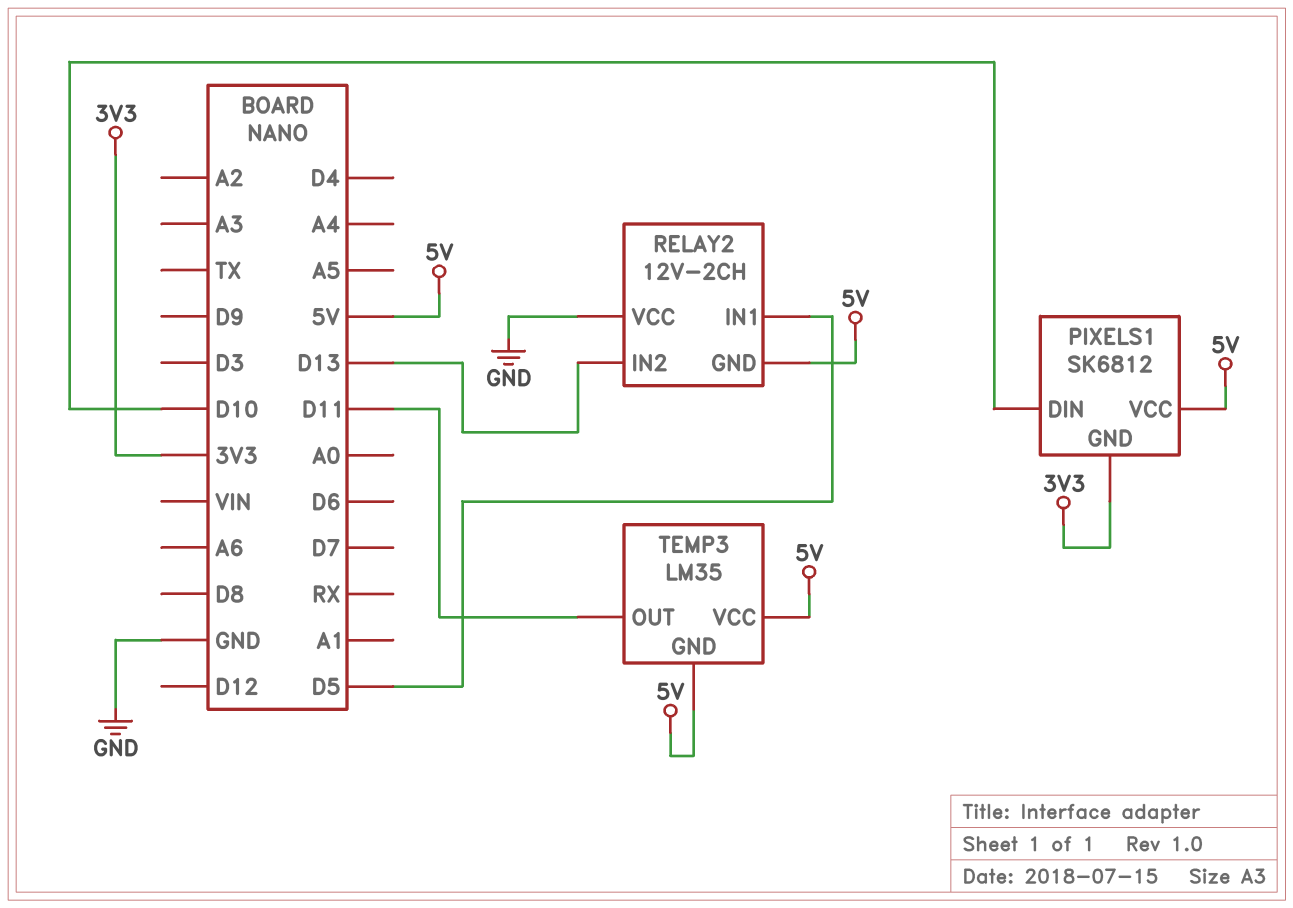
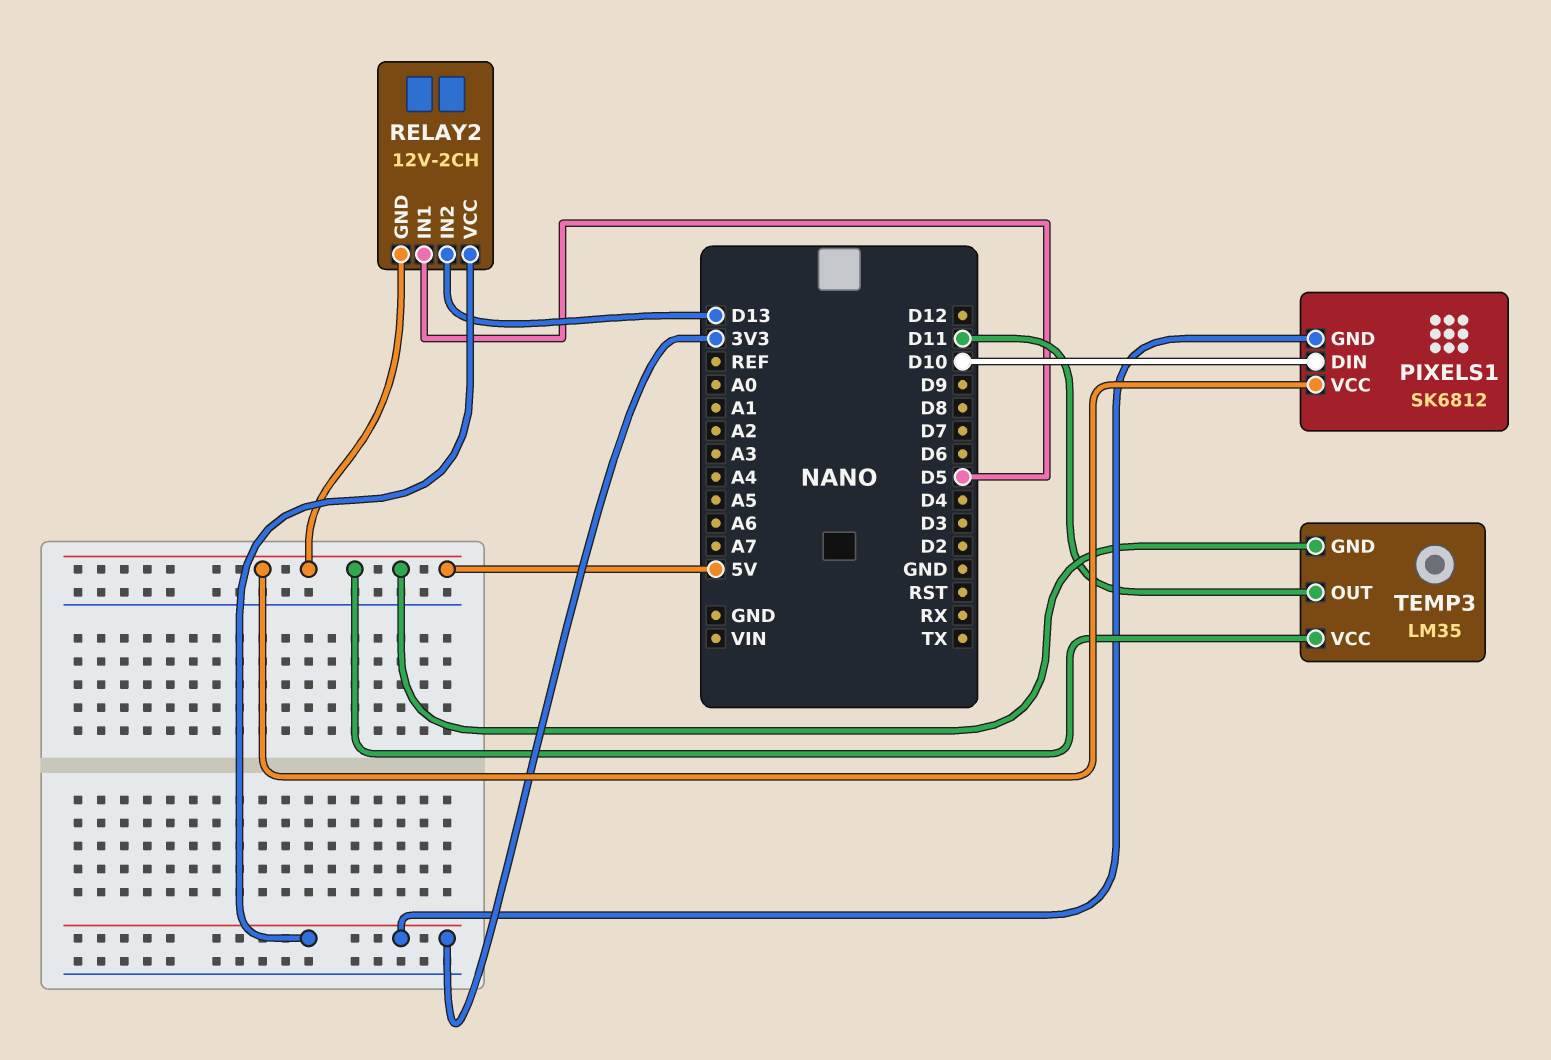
RELAY2 pin VCC: GND -> 3V3

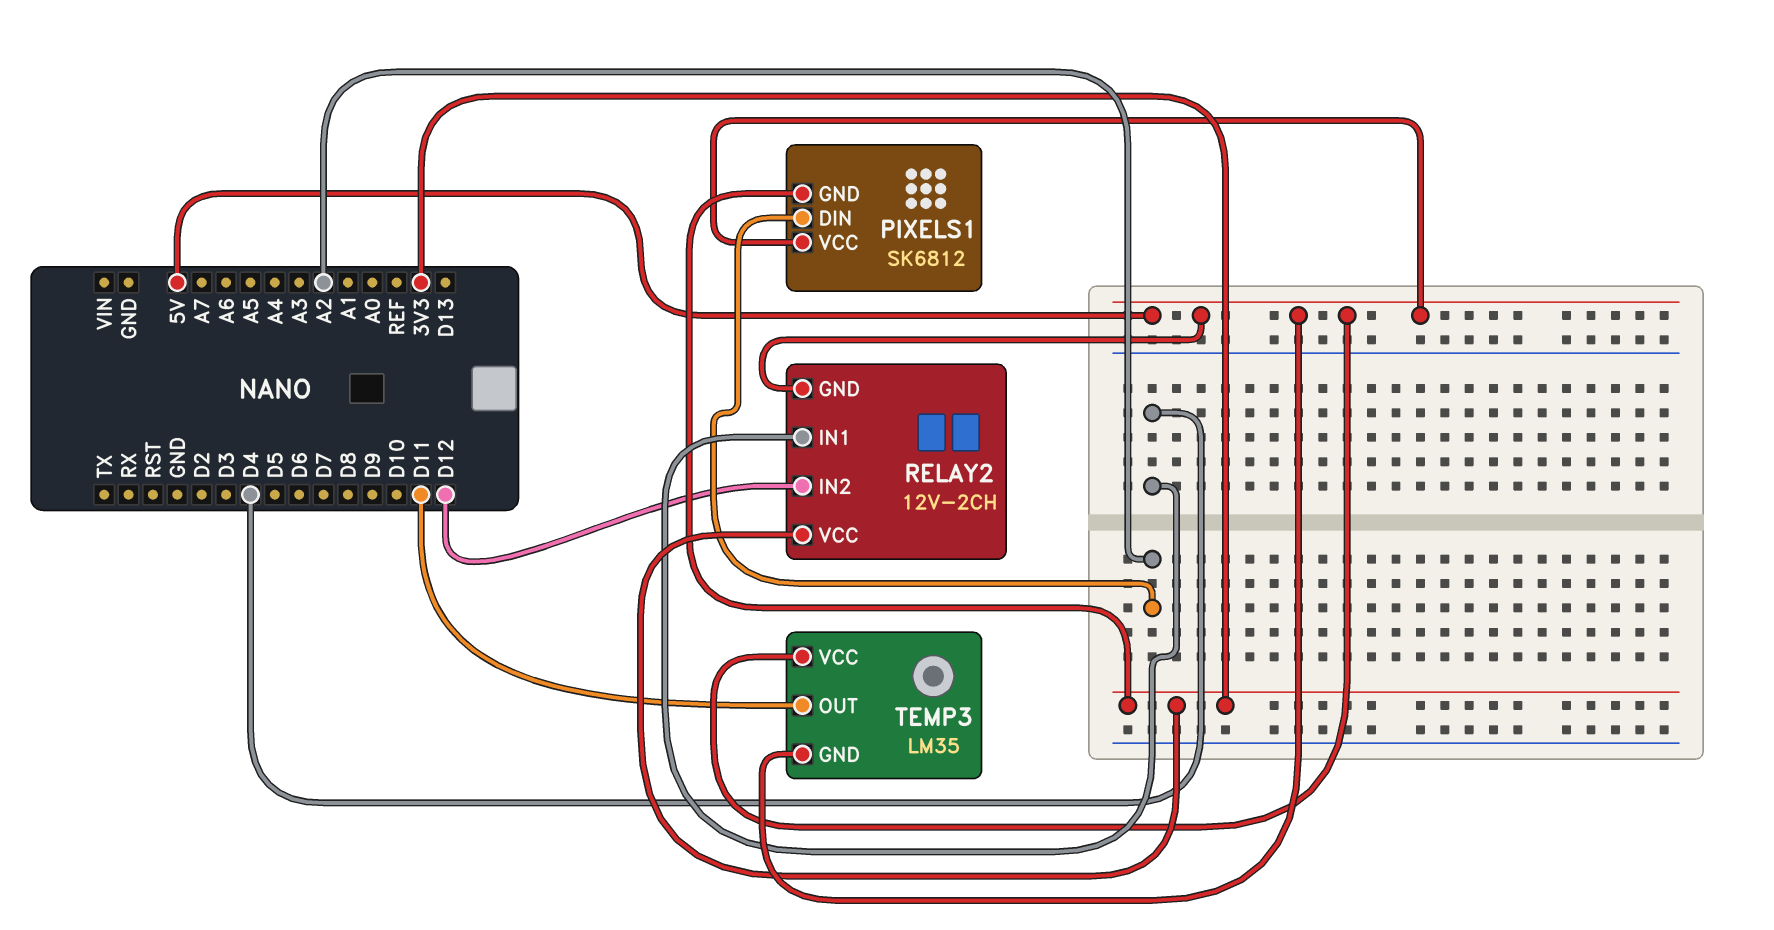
PIXELS1 pin DIN: D10 -> A2
RELAY2 pin IN1: D5 -> D4
RELAY2 pin IN2: D13 -> D12

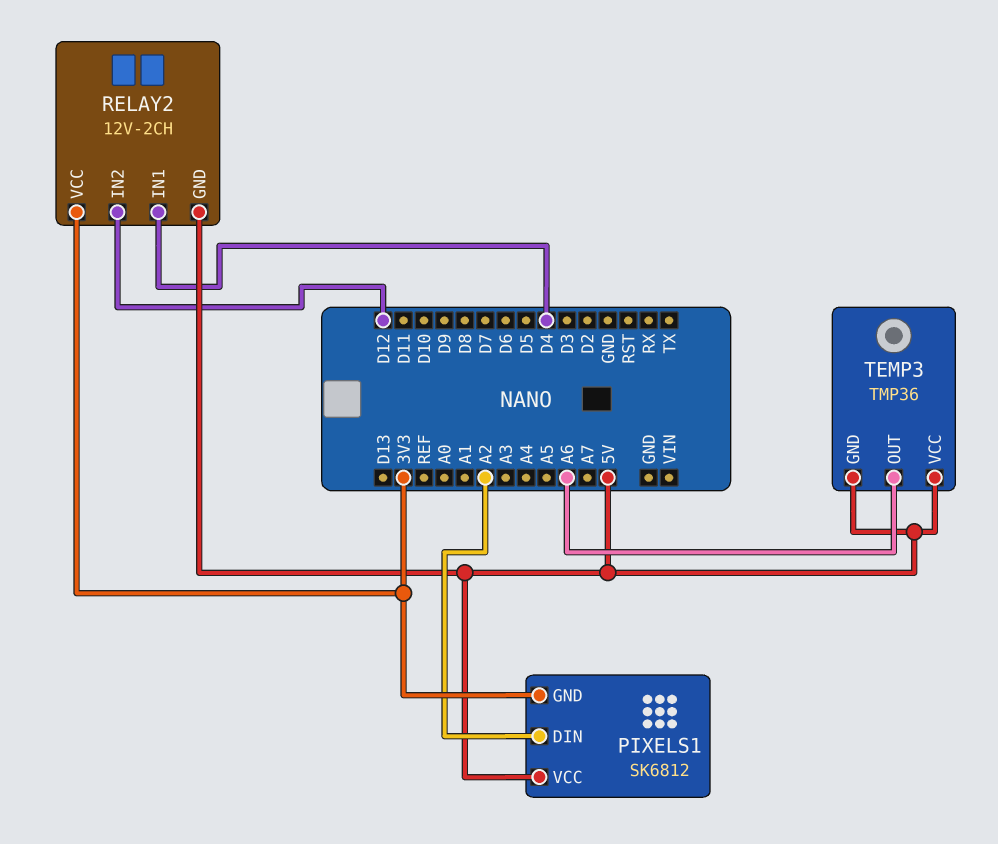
TEMP3: LM35 -> TMP36
TEMP3 pin OUT: D11 -> A6

